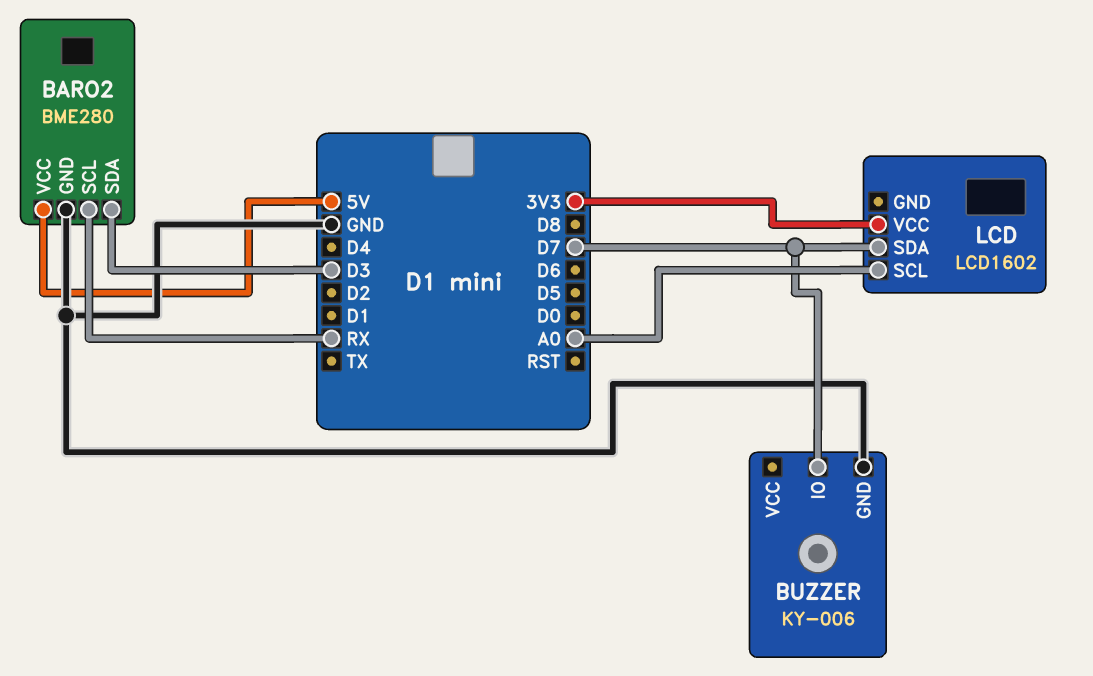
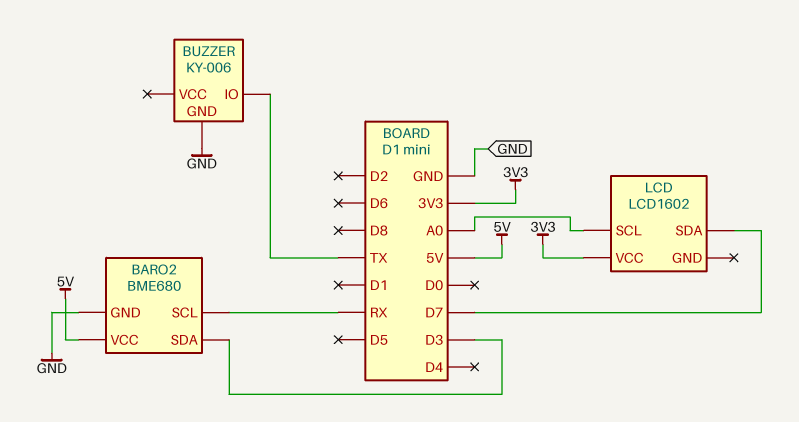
BARO2: BME280 -> BME680
BUZZER pin IO: D7 -> TX

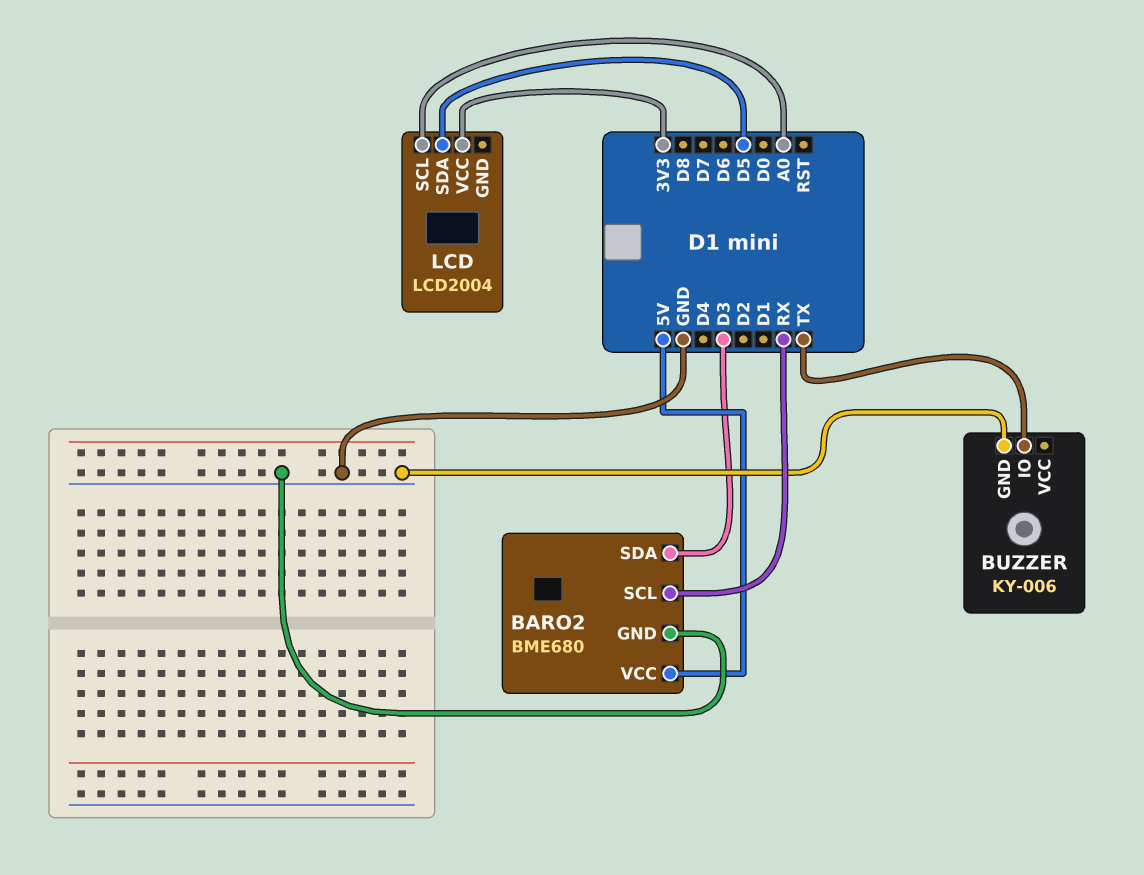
LCD: LCD1602 -> LCD2004
LCD pin SDA: D7 -> D5

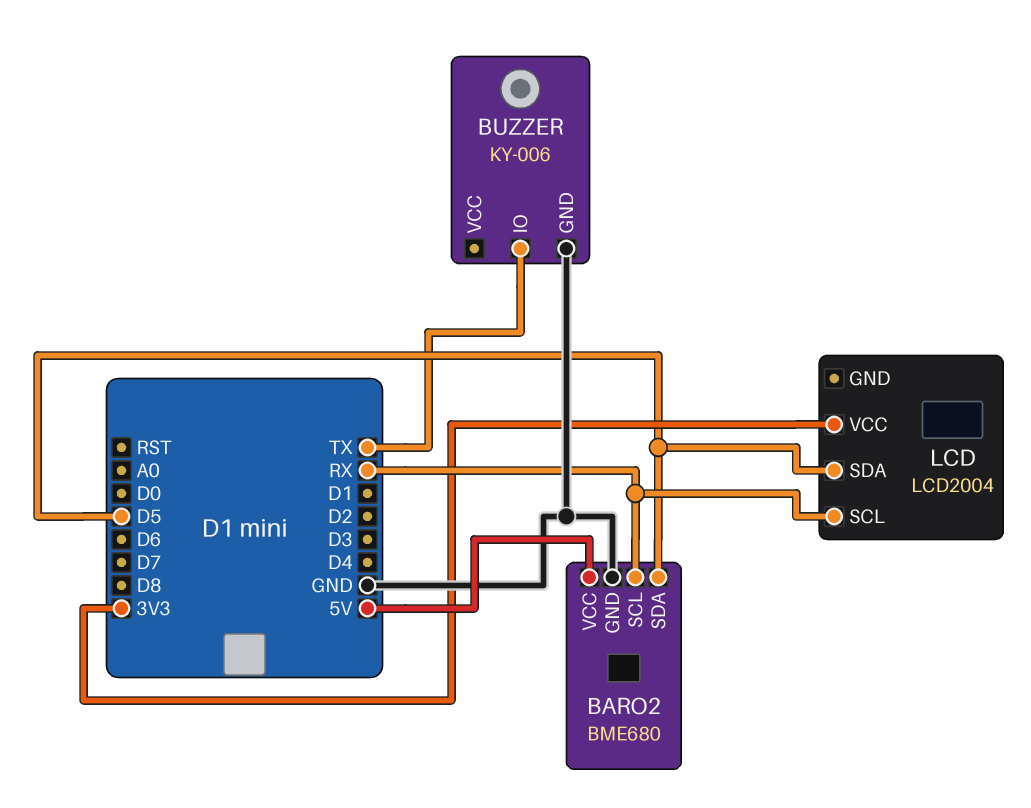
BARO2 pin SDA: D3 -> D5
LCD pin SCL: A0 -> RX

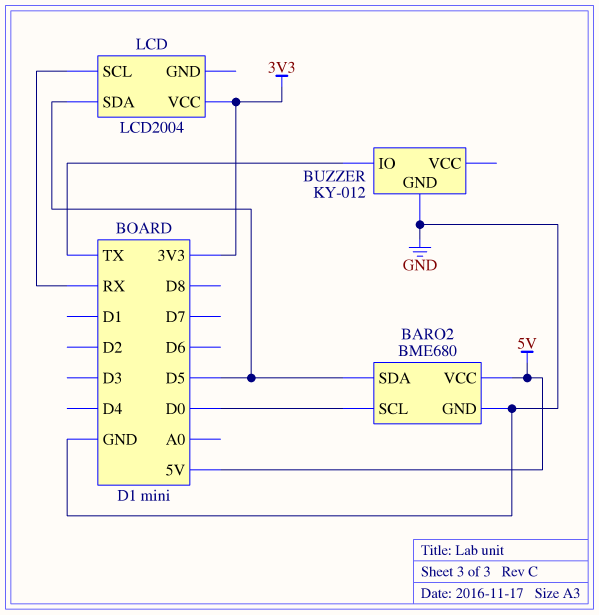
BARO2 pin SCL: RX -> D0
BUZZER: KY-006 -> KY-012

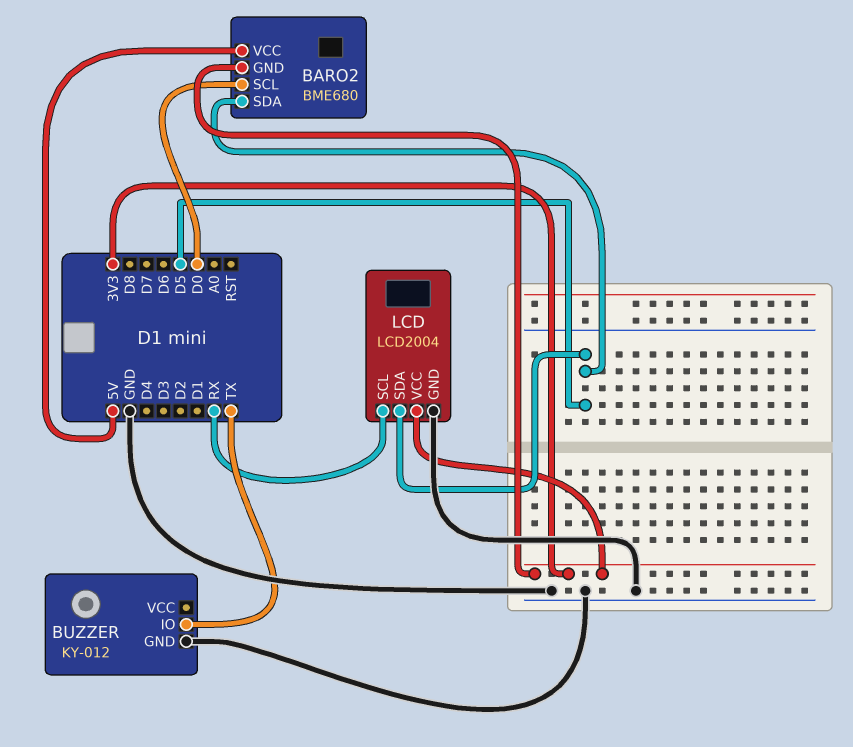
BARO2 pin GND: GND -> 3V3
LCD pin GND: none -> GND

